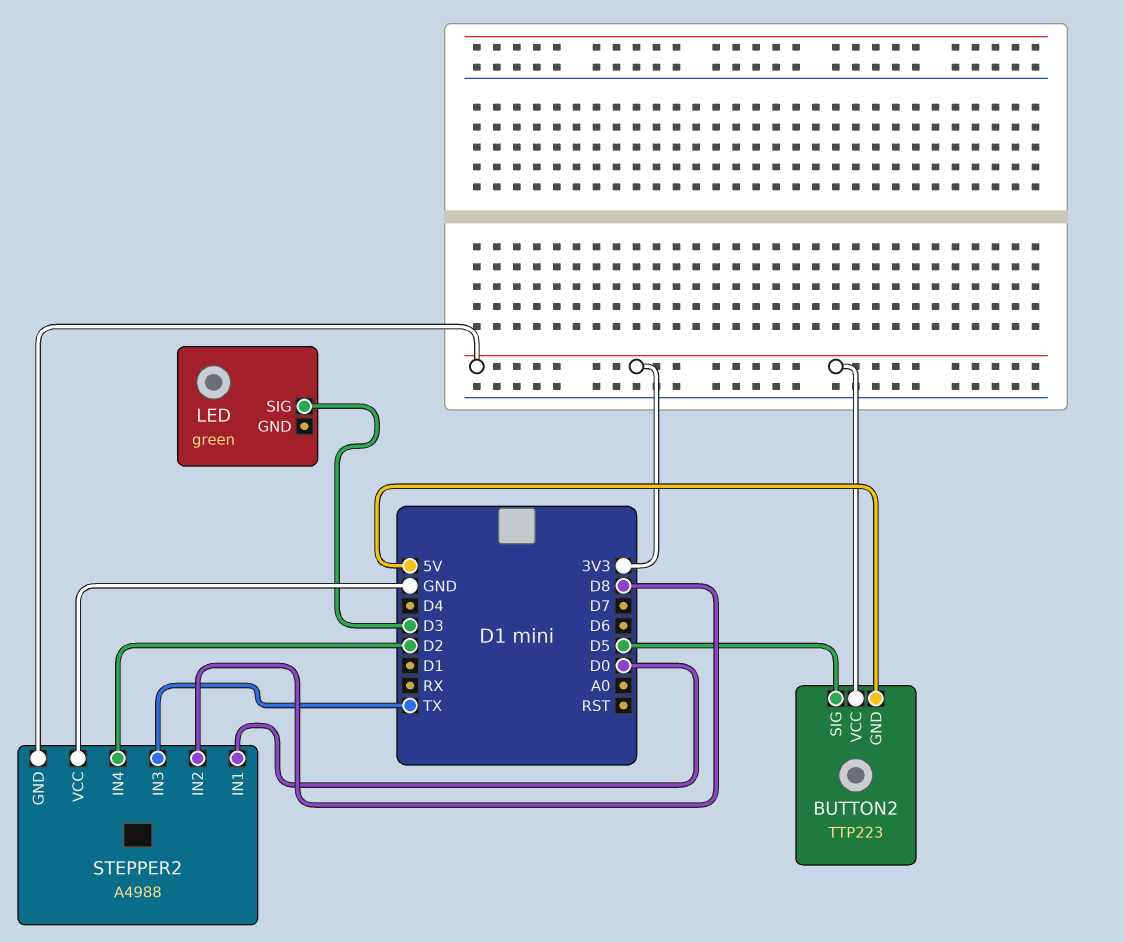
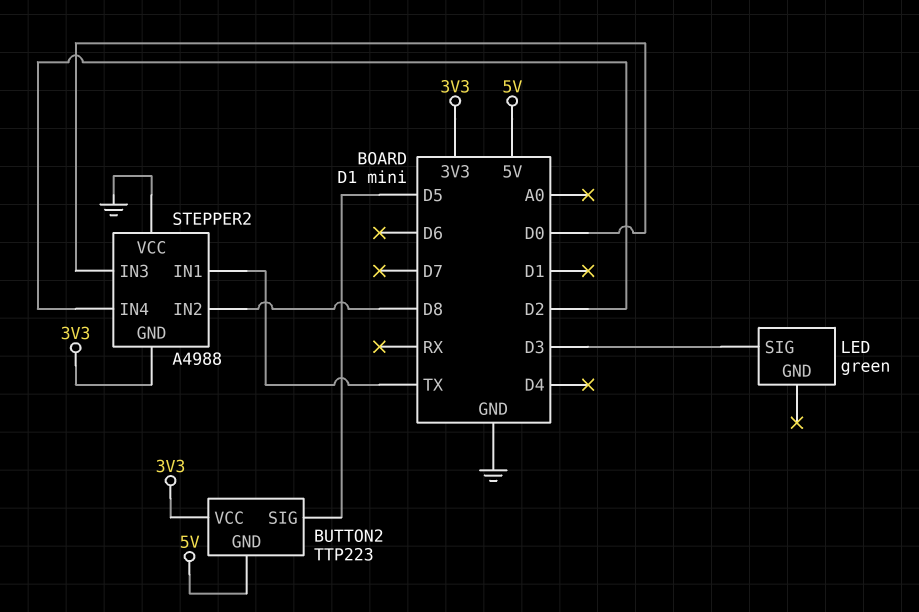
STEPPER2 pin IN1: D0 -> TX
STEPPER2 pin IN3: TX -> D0

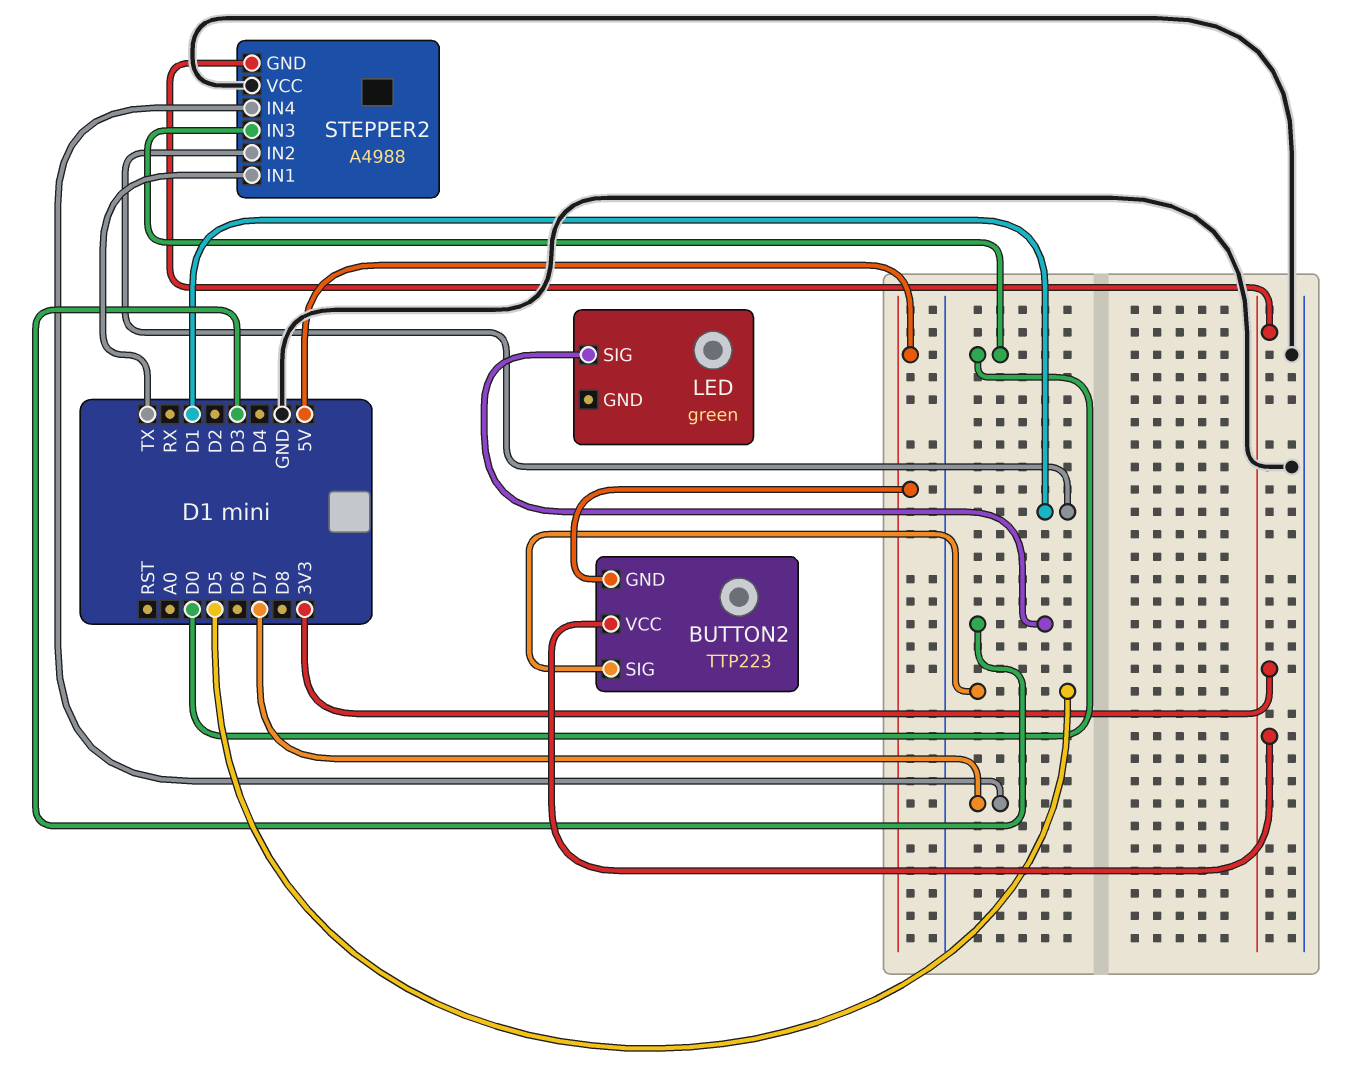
STEPPER2 pin IN2: D8 -> D1
STEPPER2 pin IN4: D2 -> D7

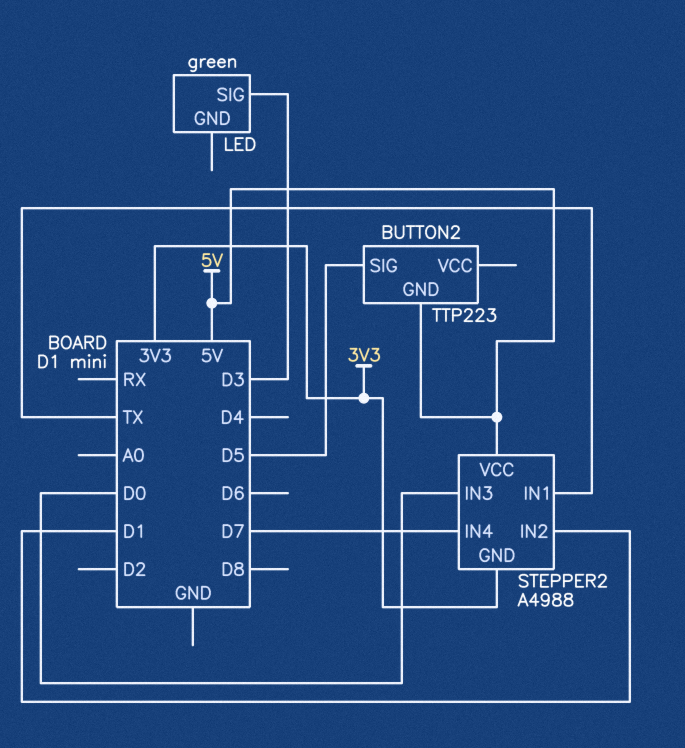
BUTTON2 pin VCC: 3V3 -> none
STEPPER2 pin VCC: GND -> 5V

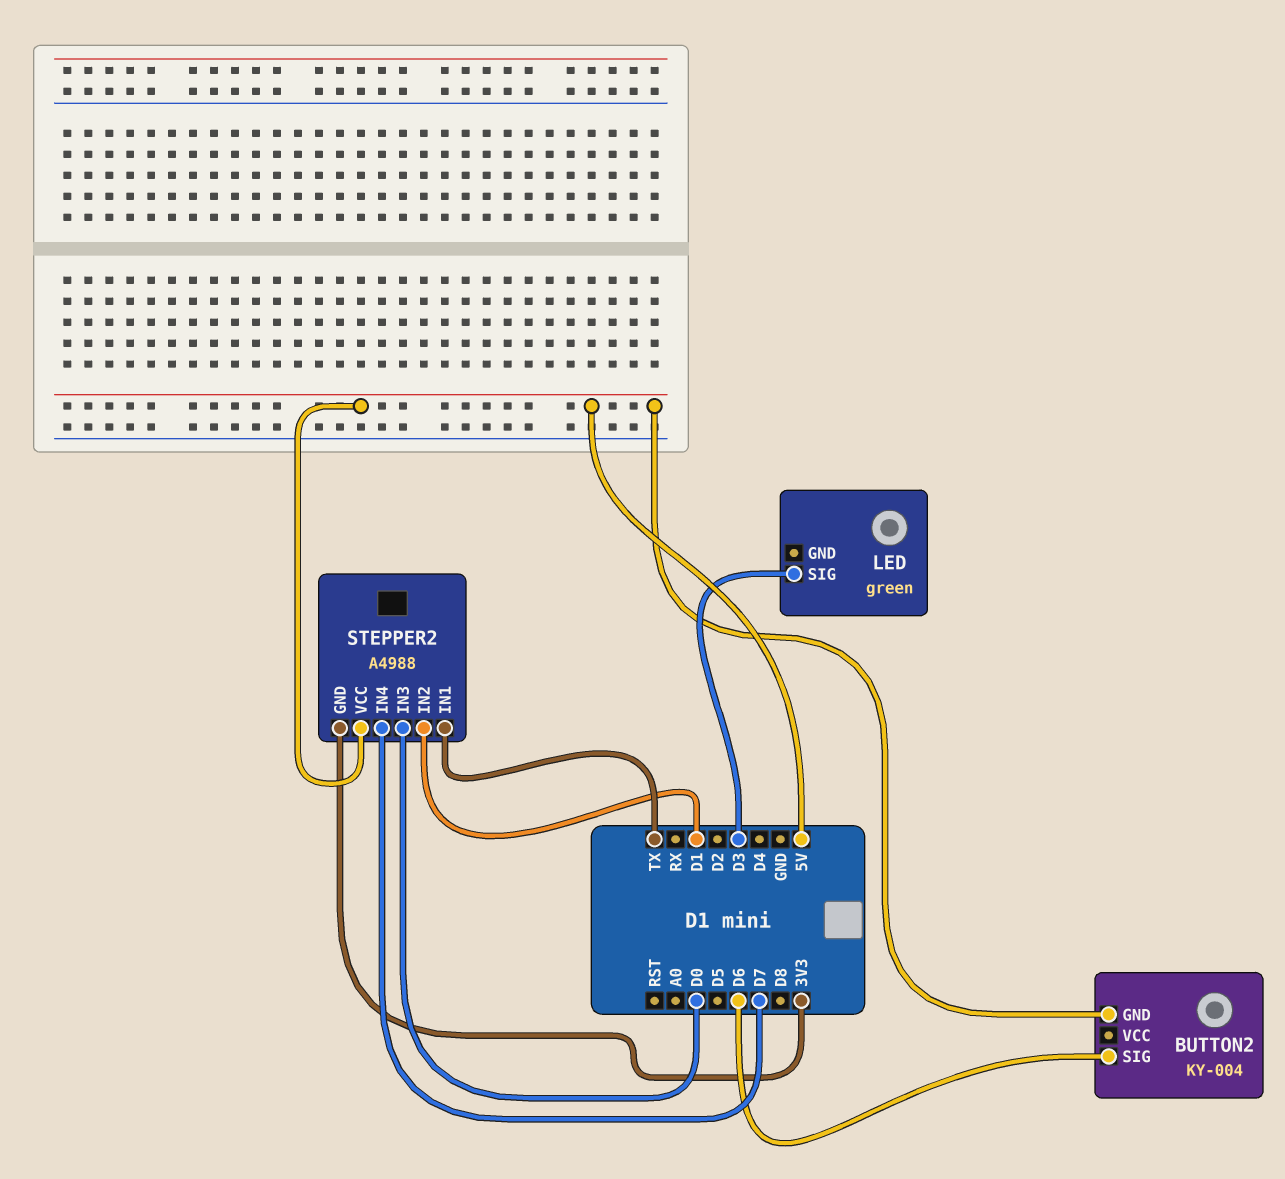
BUTTON2: TTP223 -> KY-004
BUTTON2 pin SIG: D5 -> D6

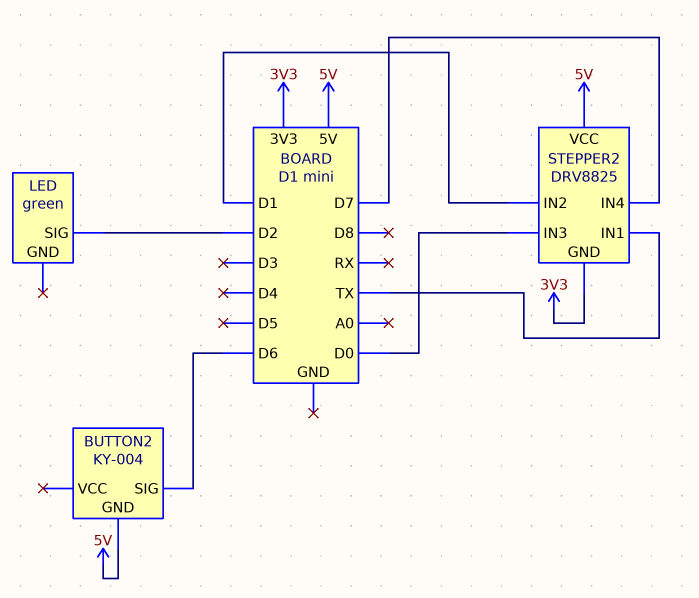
LED pin SIG: D3 -> D2
STEPPER2: A4988 -> DRV8825

